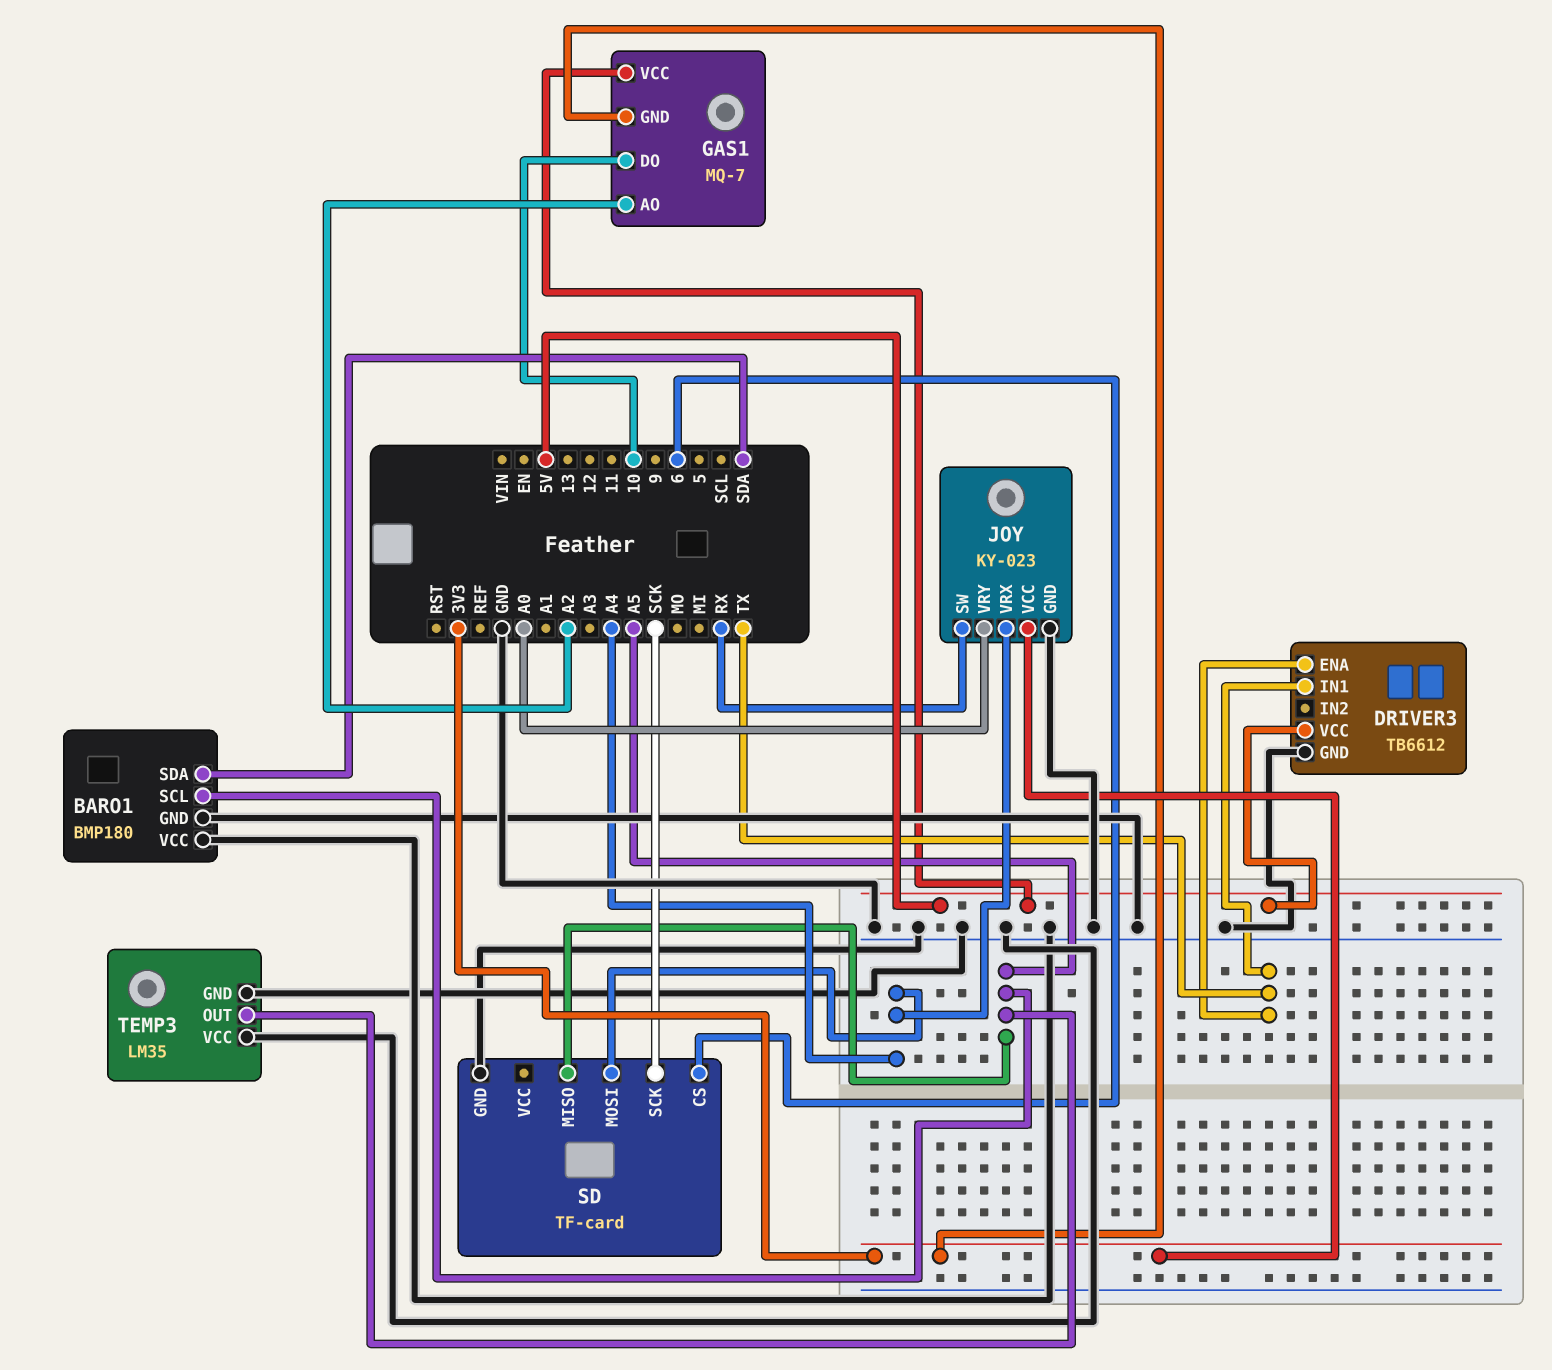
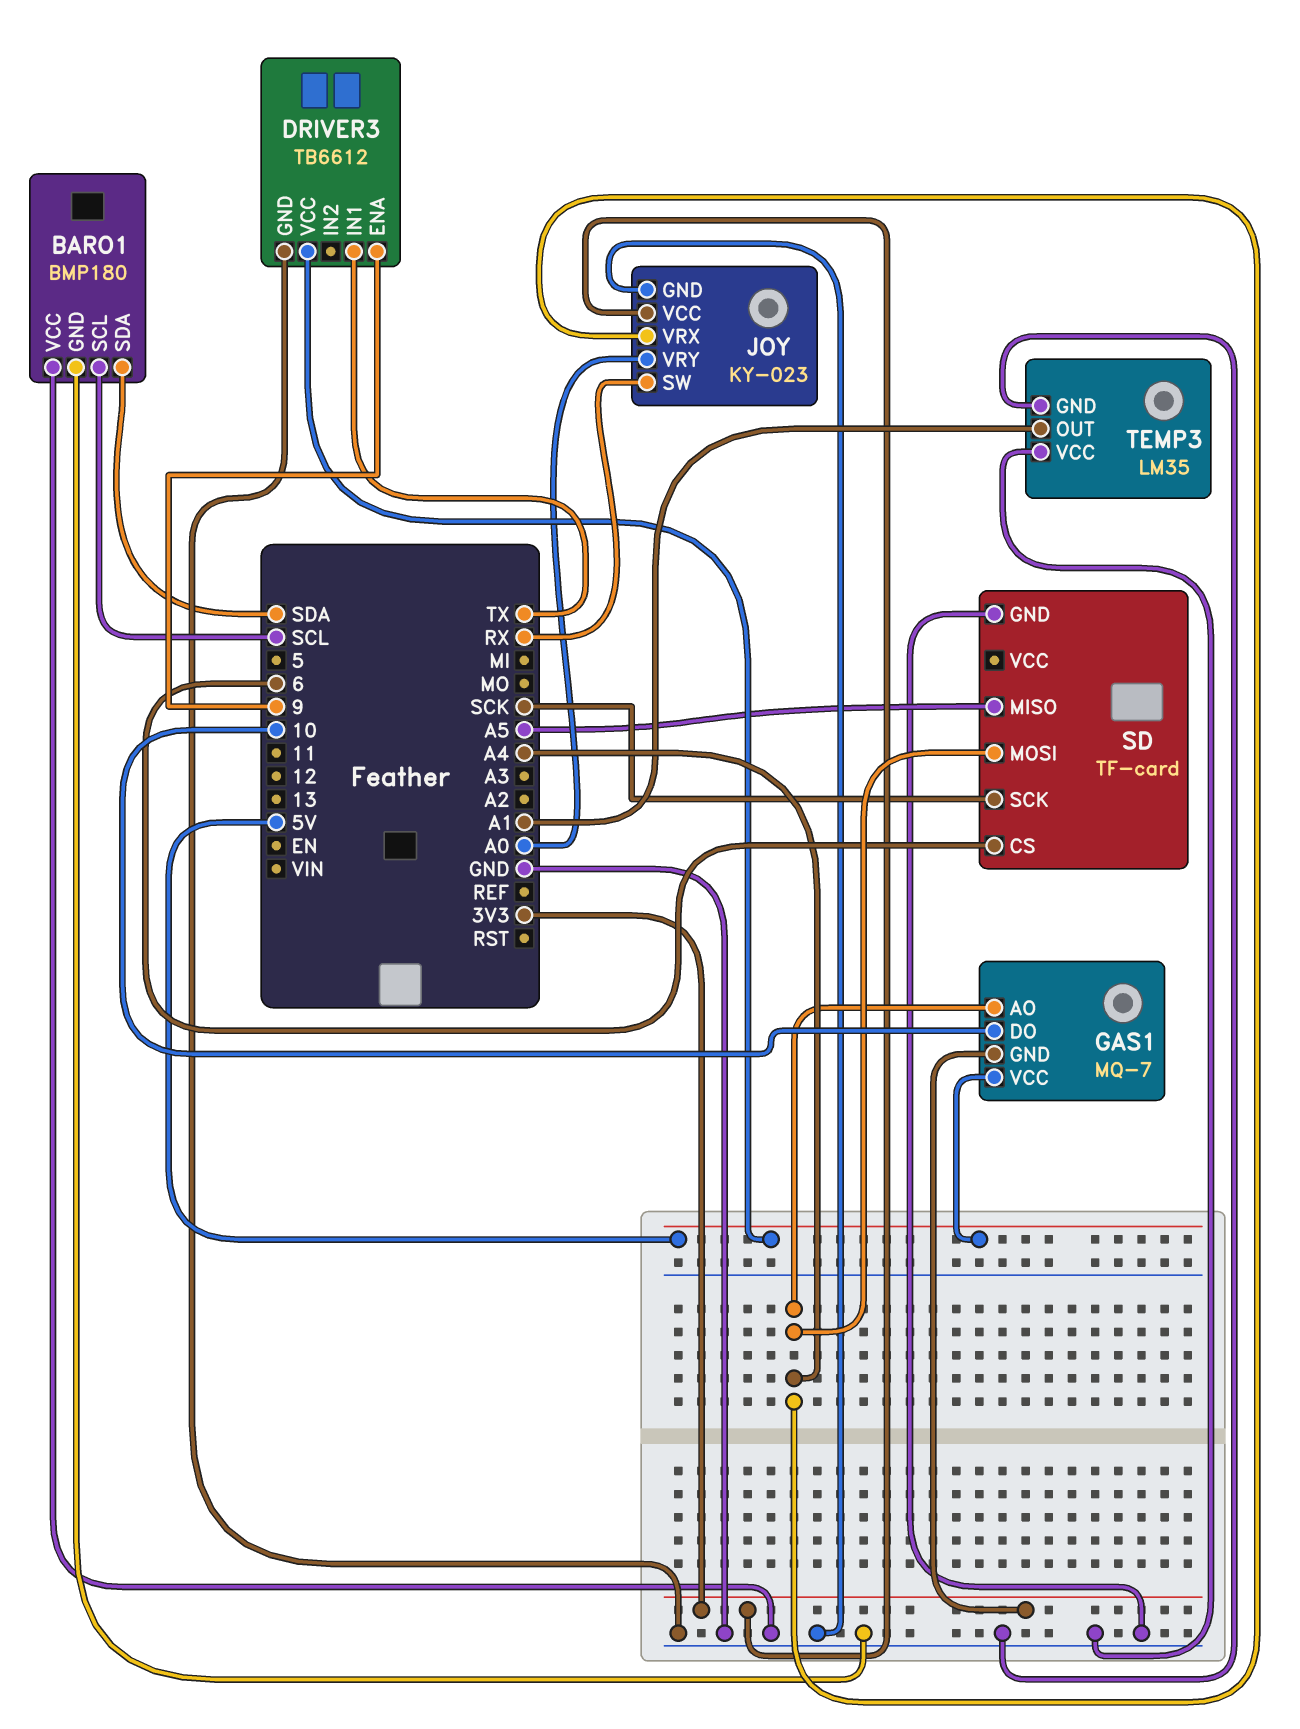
BARO1 pin SCL: A5 -> SCL
DRIVER3 pin ENA: TX -> 9
GAS1 pin AO: A2 -> A4
TEMP3 pin OUT: A5 -> A1

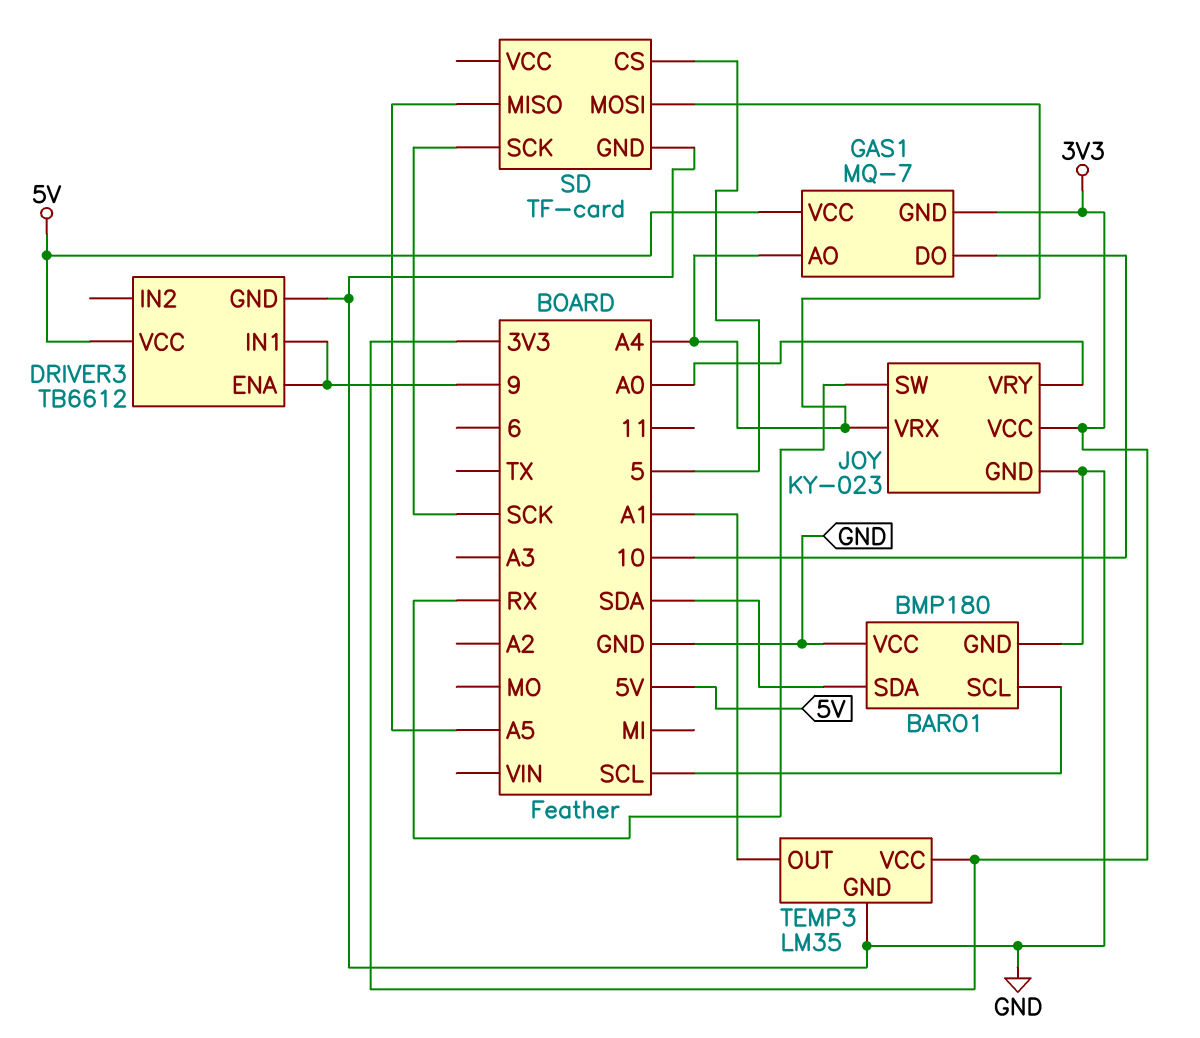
DRIVER3 pin IN1: TX -> 9
SD pin CS: 6 -> 5
TEMP3 pin VCC: GND -> 3V3

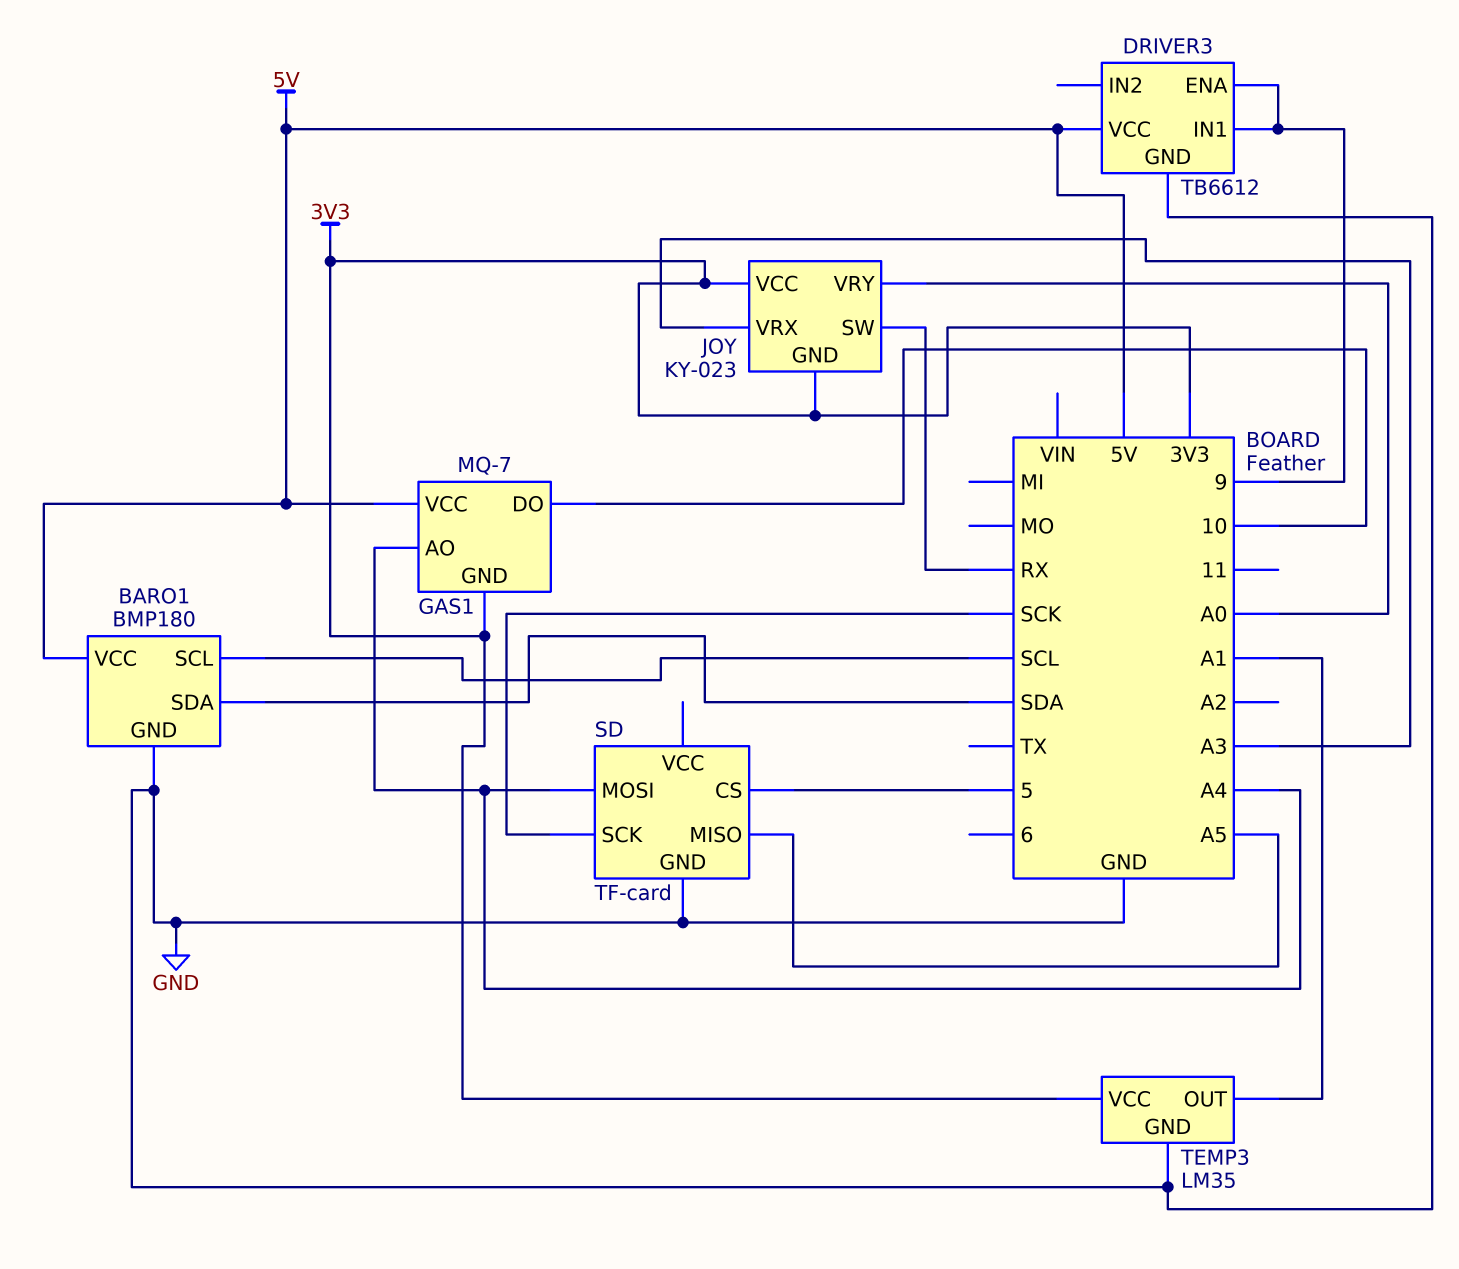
BARO1 pin VCC: GND -> 5V
JOY pin GND: GND -> 3V3
JOY pin VRX: A4 -> A3

